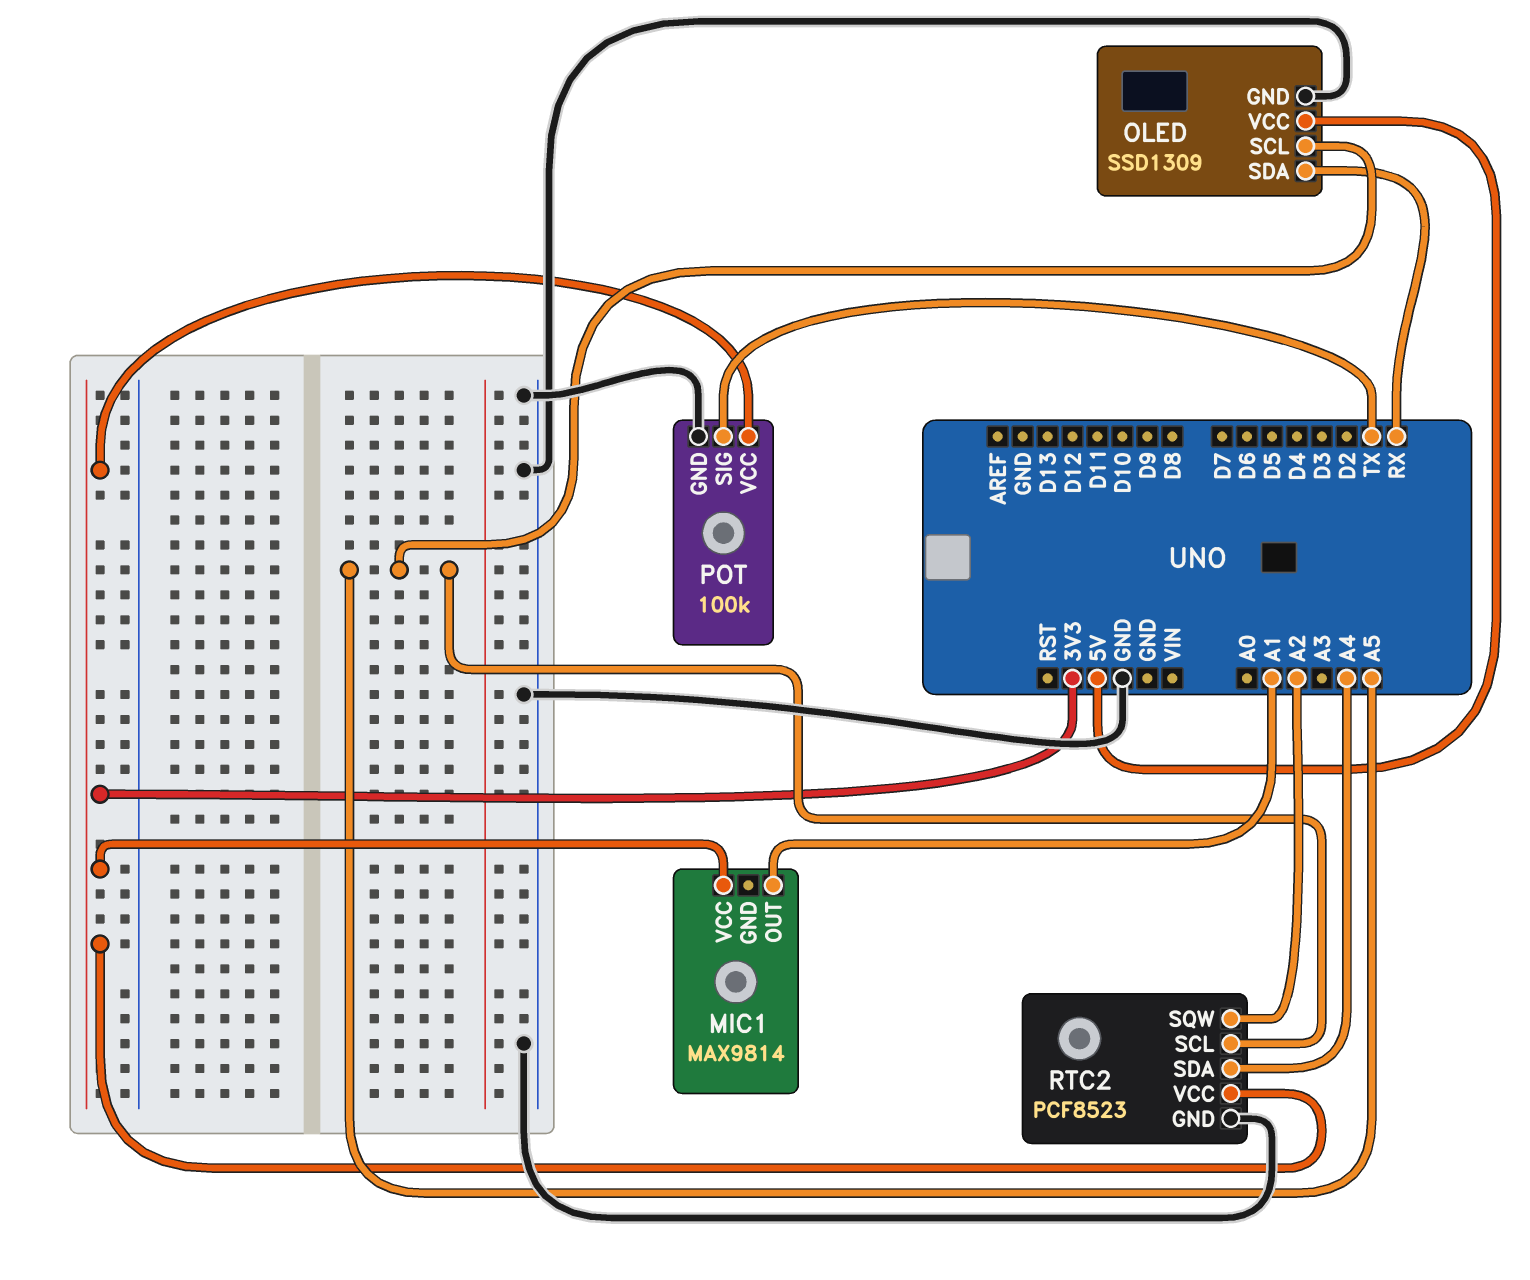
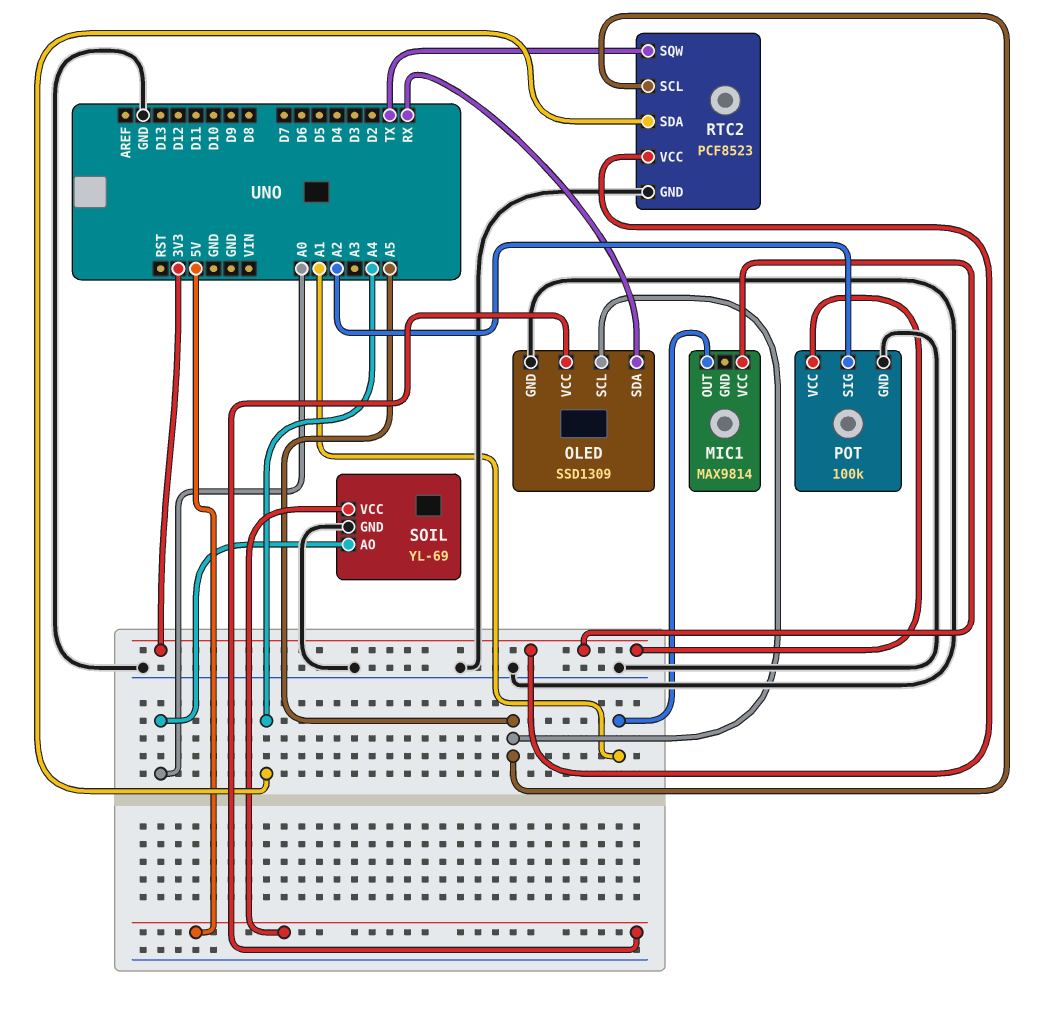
POT pin SIG: TX -> A2
RTC2 pin SQW: A2 -> TX
SOIL: none -> YL-69
SOIL pin AO: none -> A0
SOIL pin GND: none -> GND
SOIL pin VCC: none -> 5V

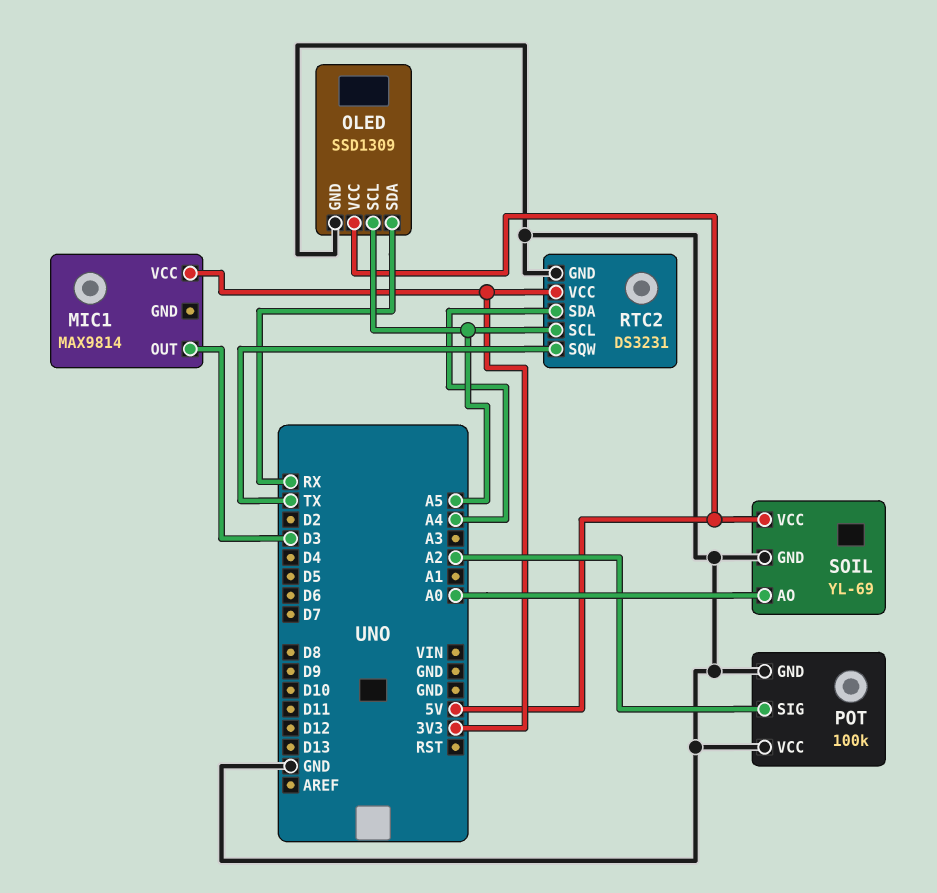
MIC1 pin OUT: A1 -> D3
POT pin VCC: 3V3 -> GND
RTC2: PCF8523 -> DS3231

